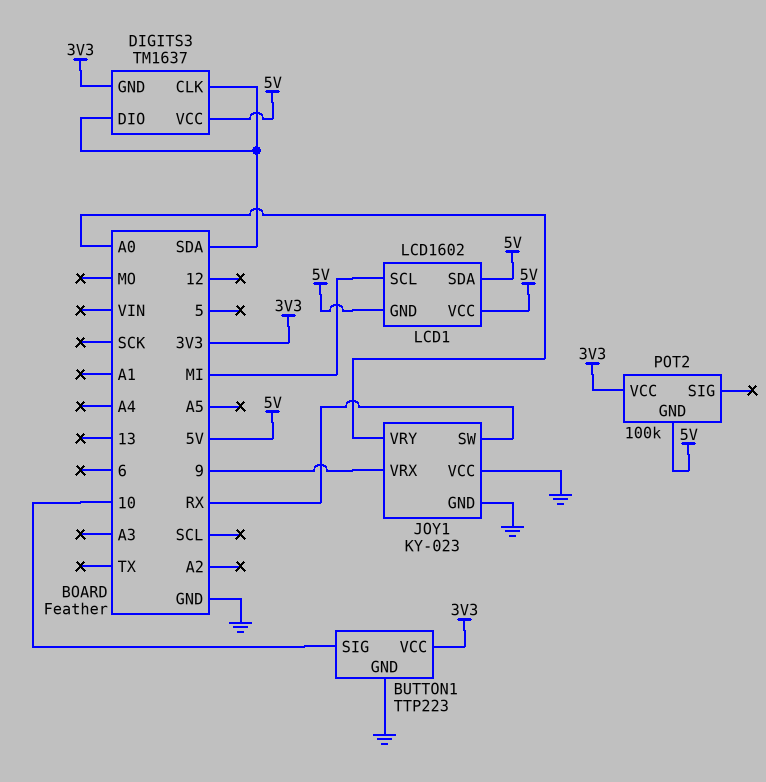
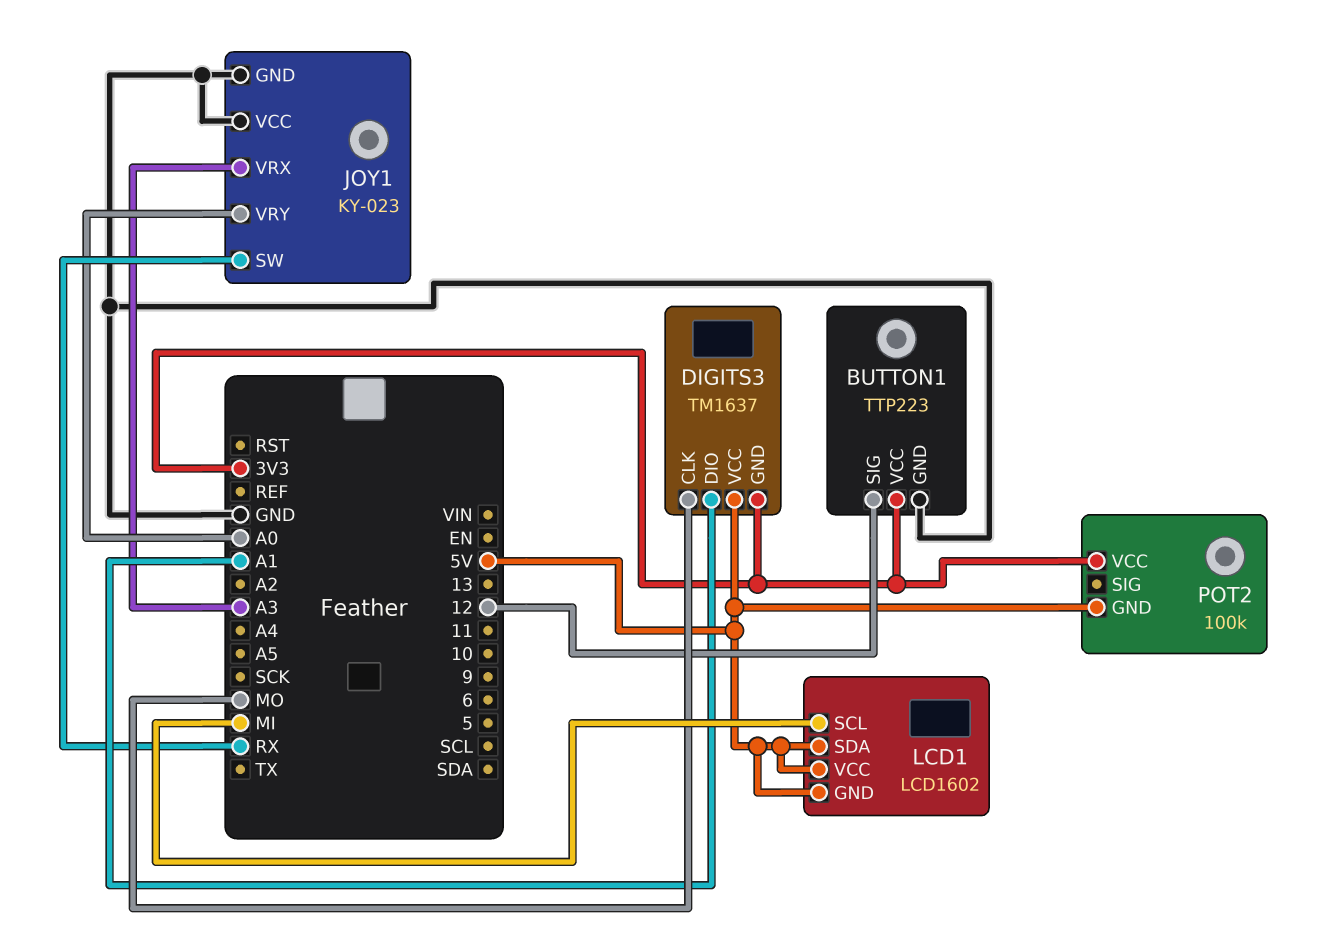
BUTTON1 pin SIG: 10 -> 12
DIGITS3 pin CLK: SDA -> MO
DIGITS3 pin DIO: SDA -> A1
JOY1 pin VRX: 9 -> A3

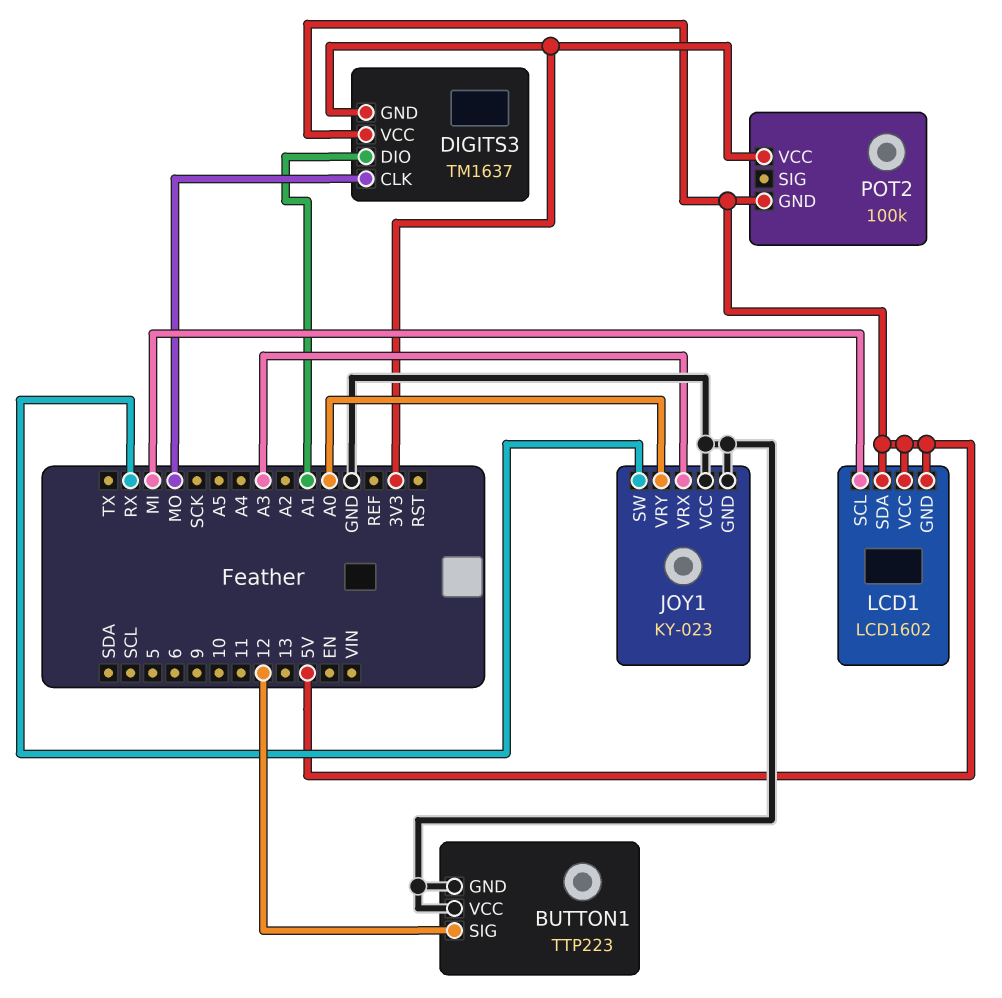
BUTTON1 pin VCC: 3V3 -> GND

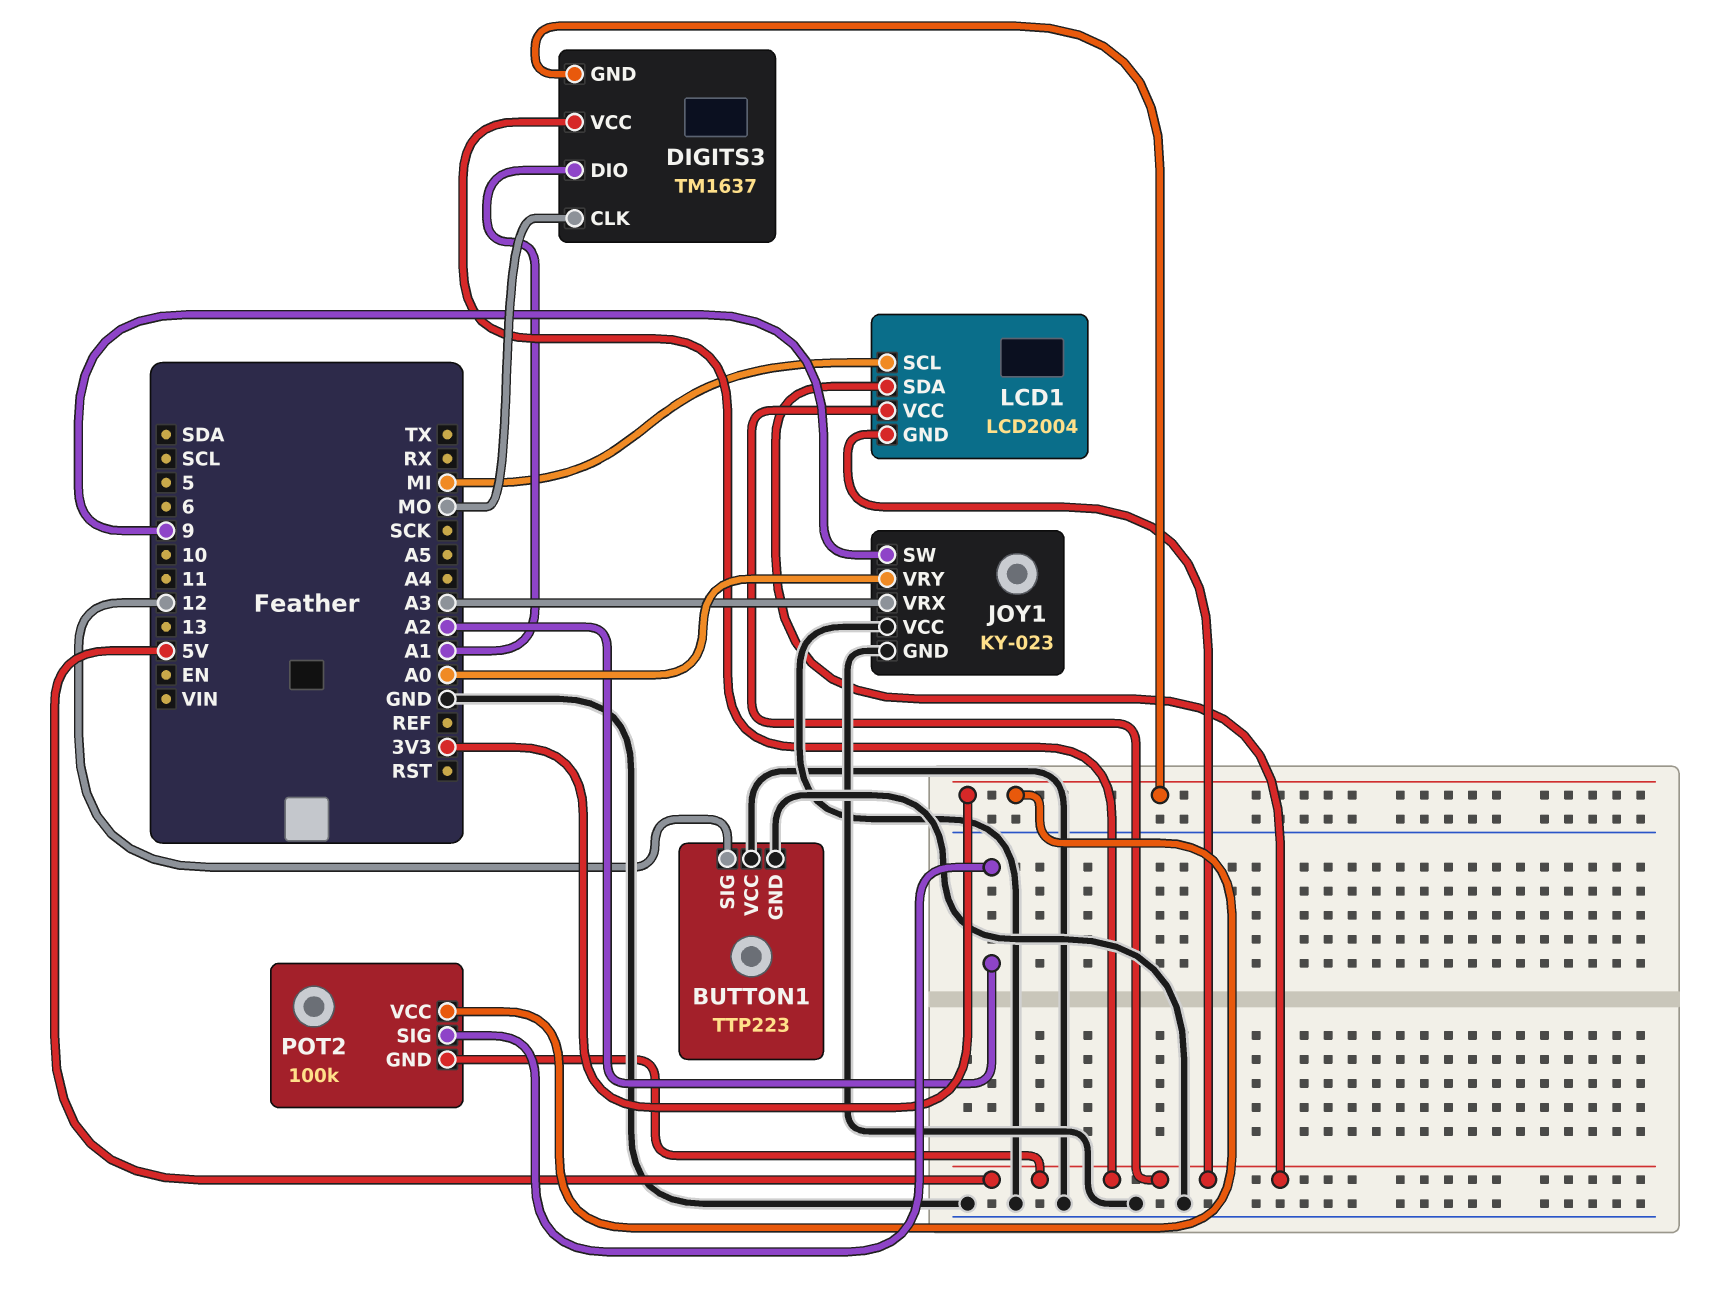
JOY1 pin SW: RX -> 9
LCD1: LCD1602 -> LCD2004
POT2 pin SIG: none -> A2

